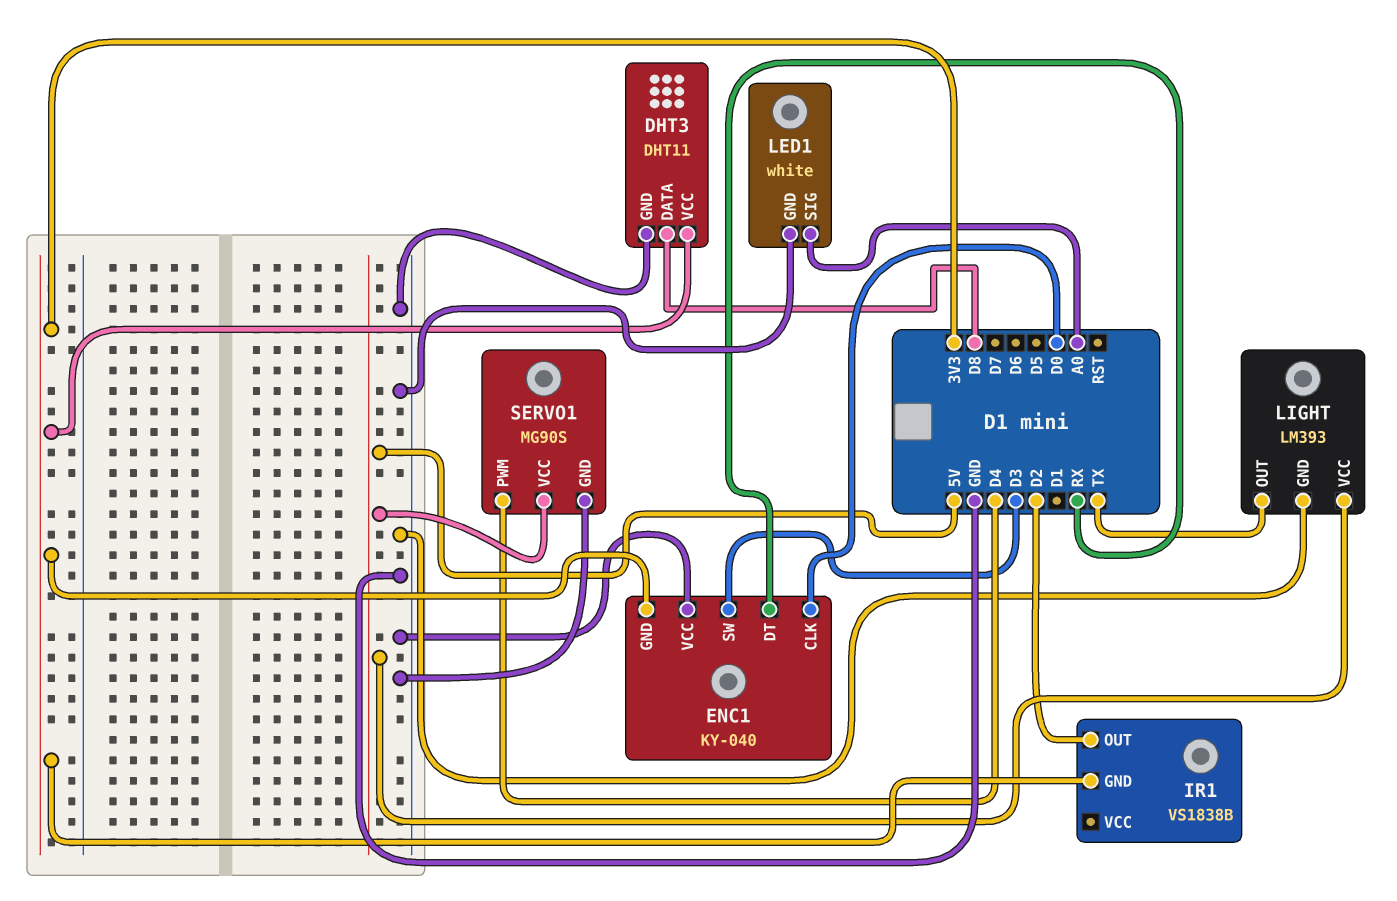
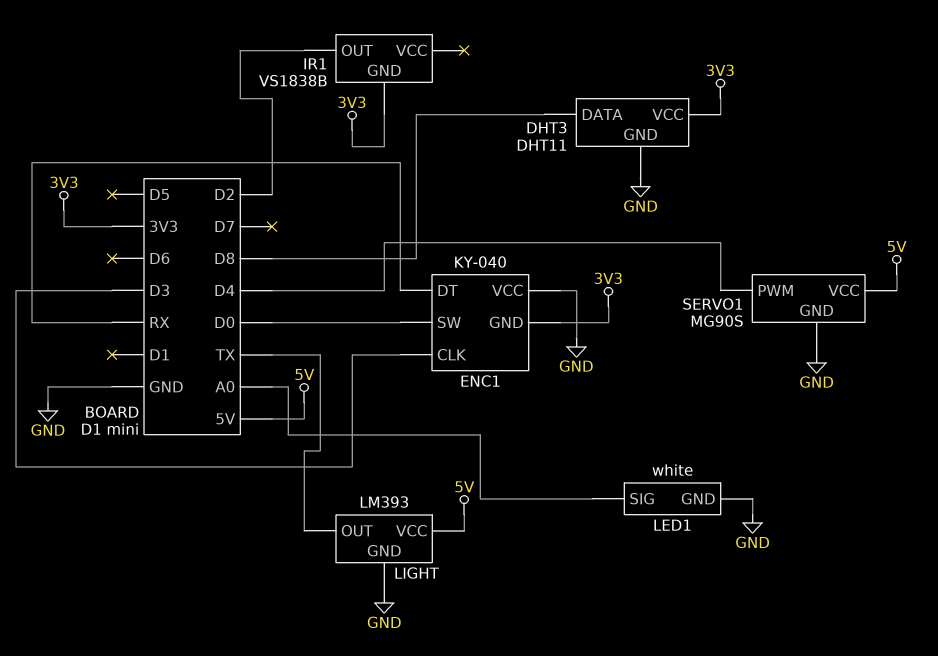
ENC1 pin CLK: D0 -> D3
ENC1 pin SW: D3 -> D0

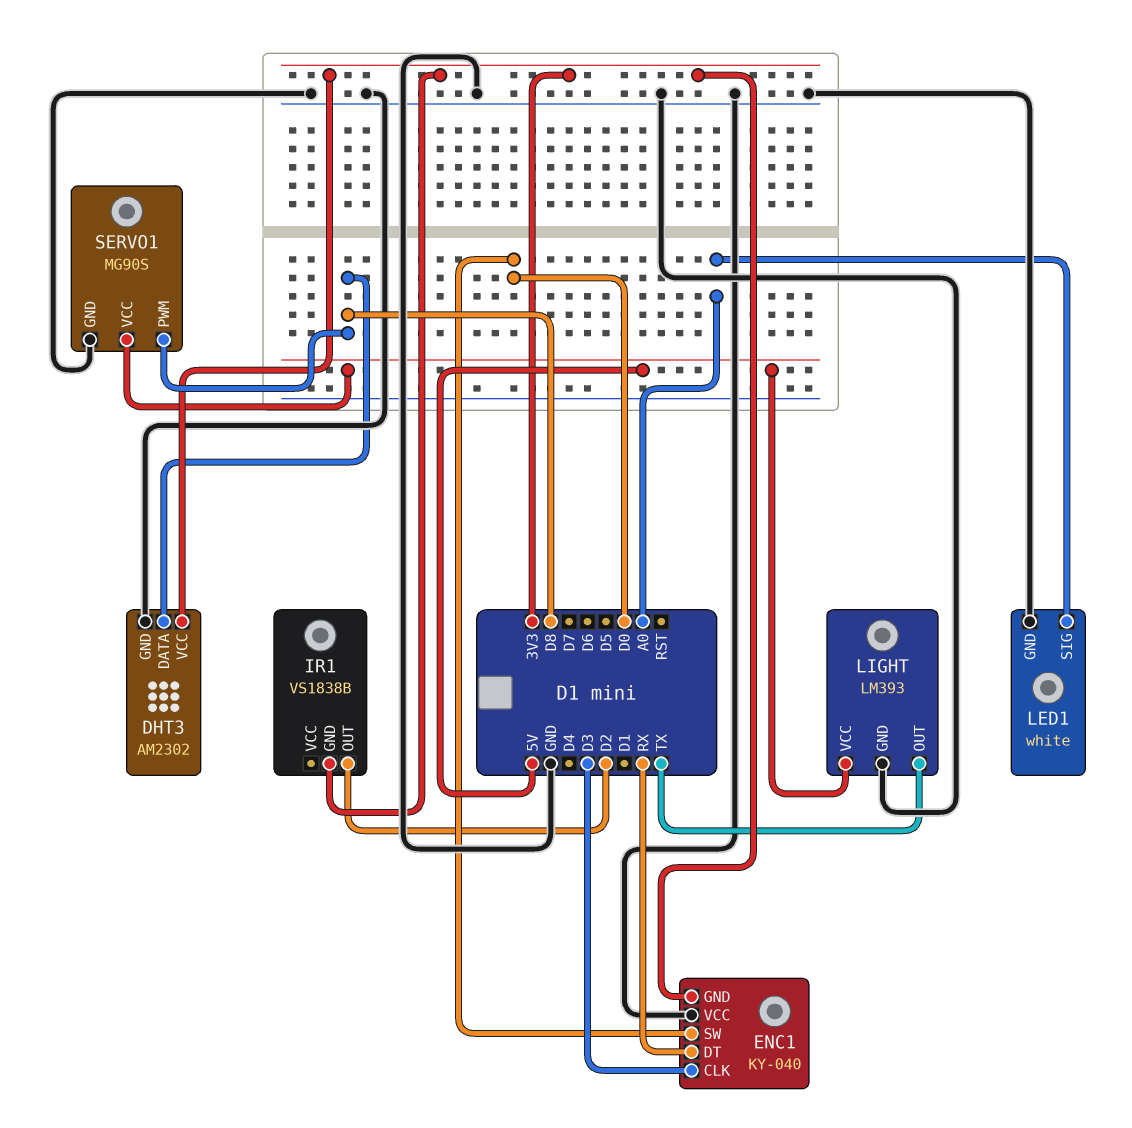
DHT3: DHT11 -> AM2302
SERVO1 pin PWM: D4 -> D8

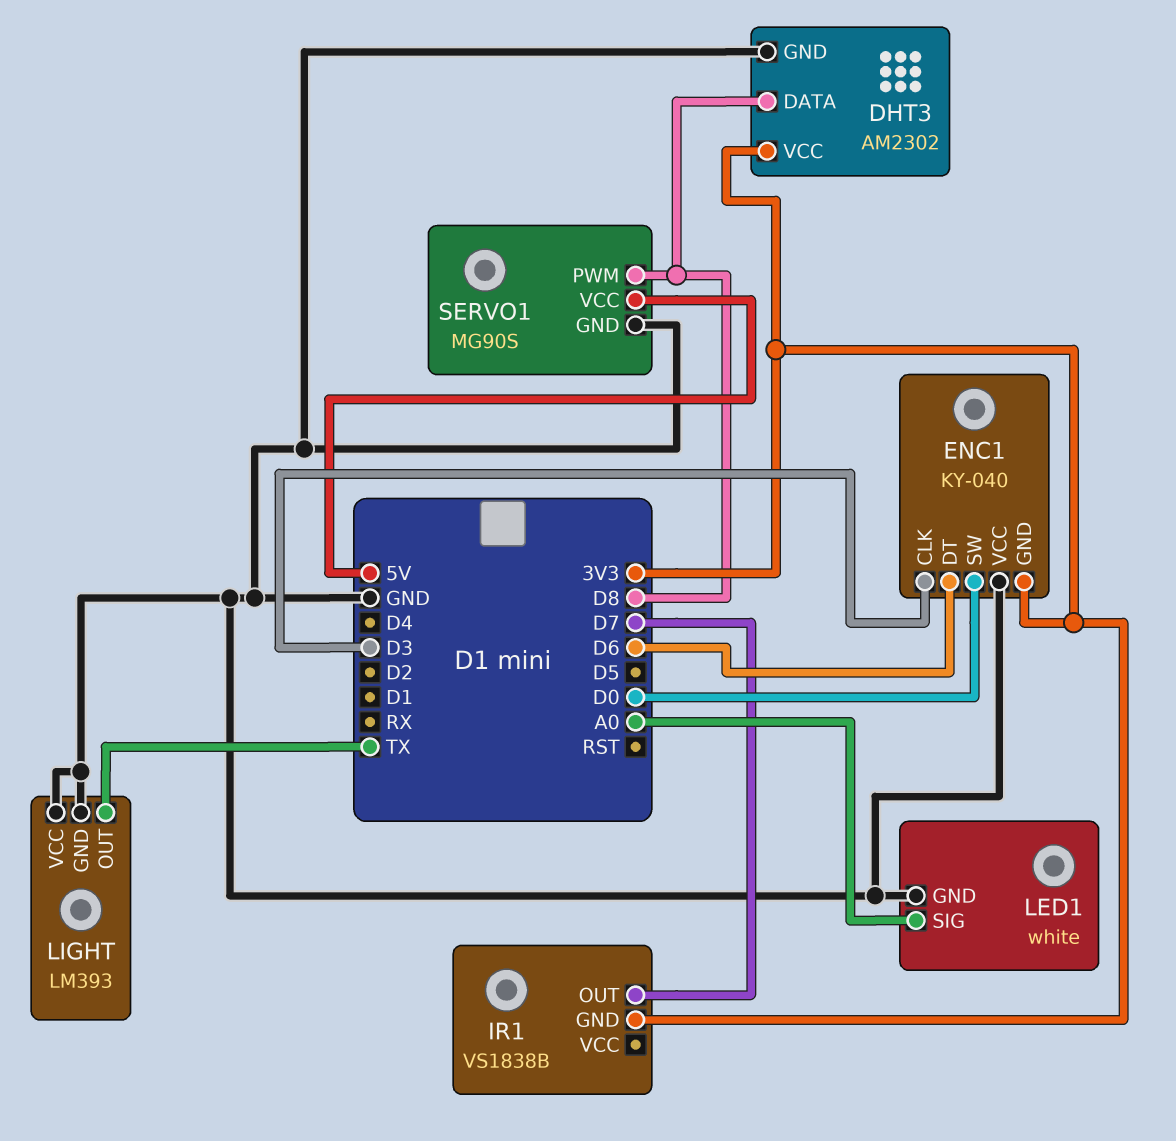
ENC1 pin DT: RX -> D6
IR1 pin OUT: D2 -> D7
LIGHT pin VCC: 5V -> GND

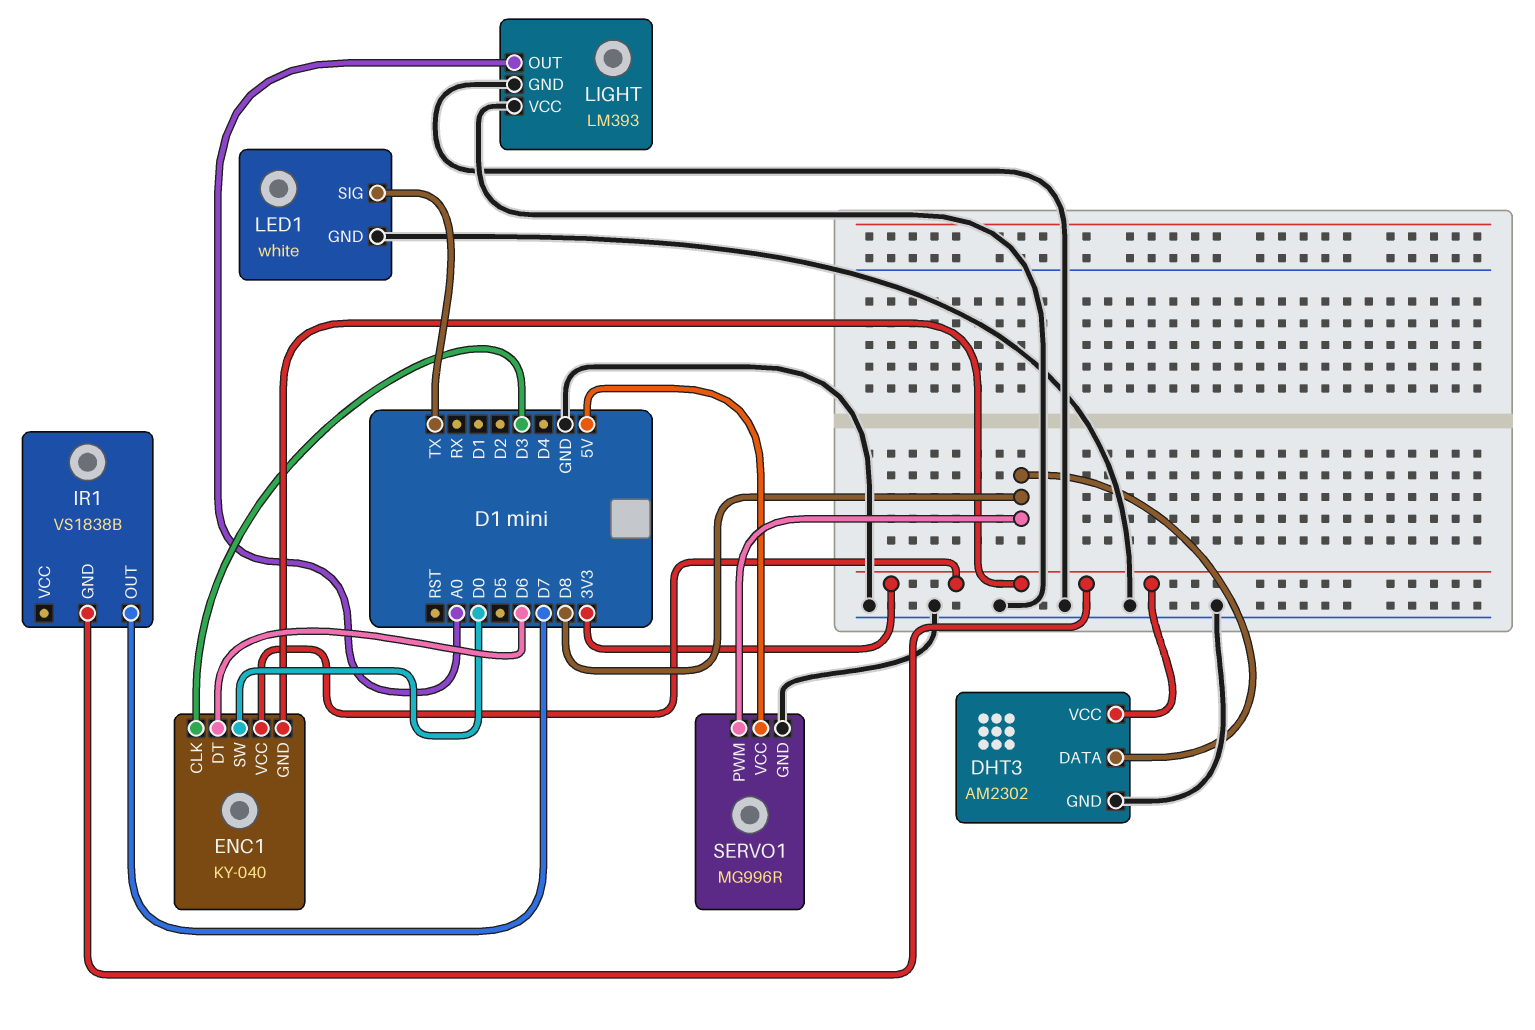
ENC1 pin VCC: GND -> 3V3
LED1 pin SIG: A0 -> TX
LIGHT pin OUT: TX -> A0
SERVO1: MG90S -> MG996R

